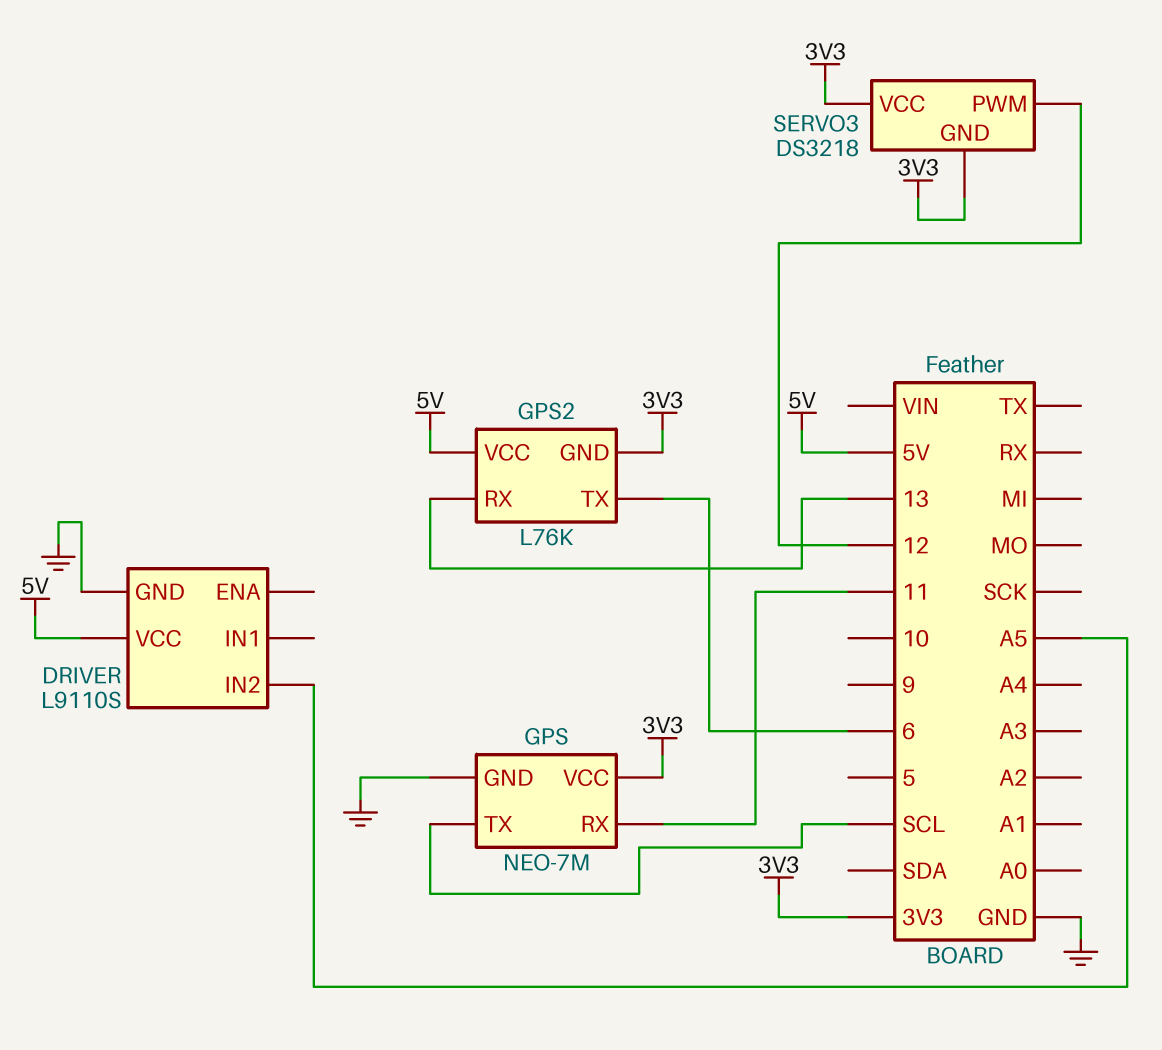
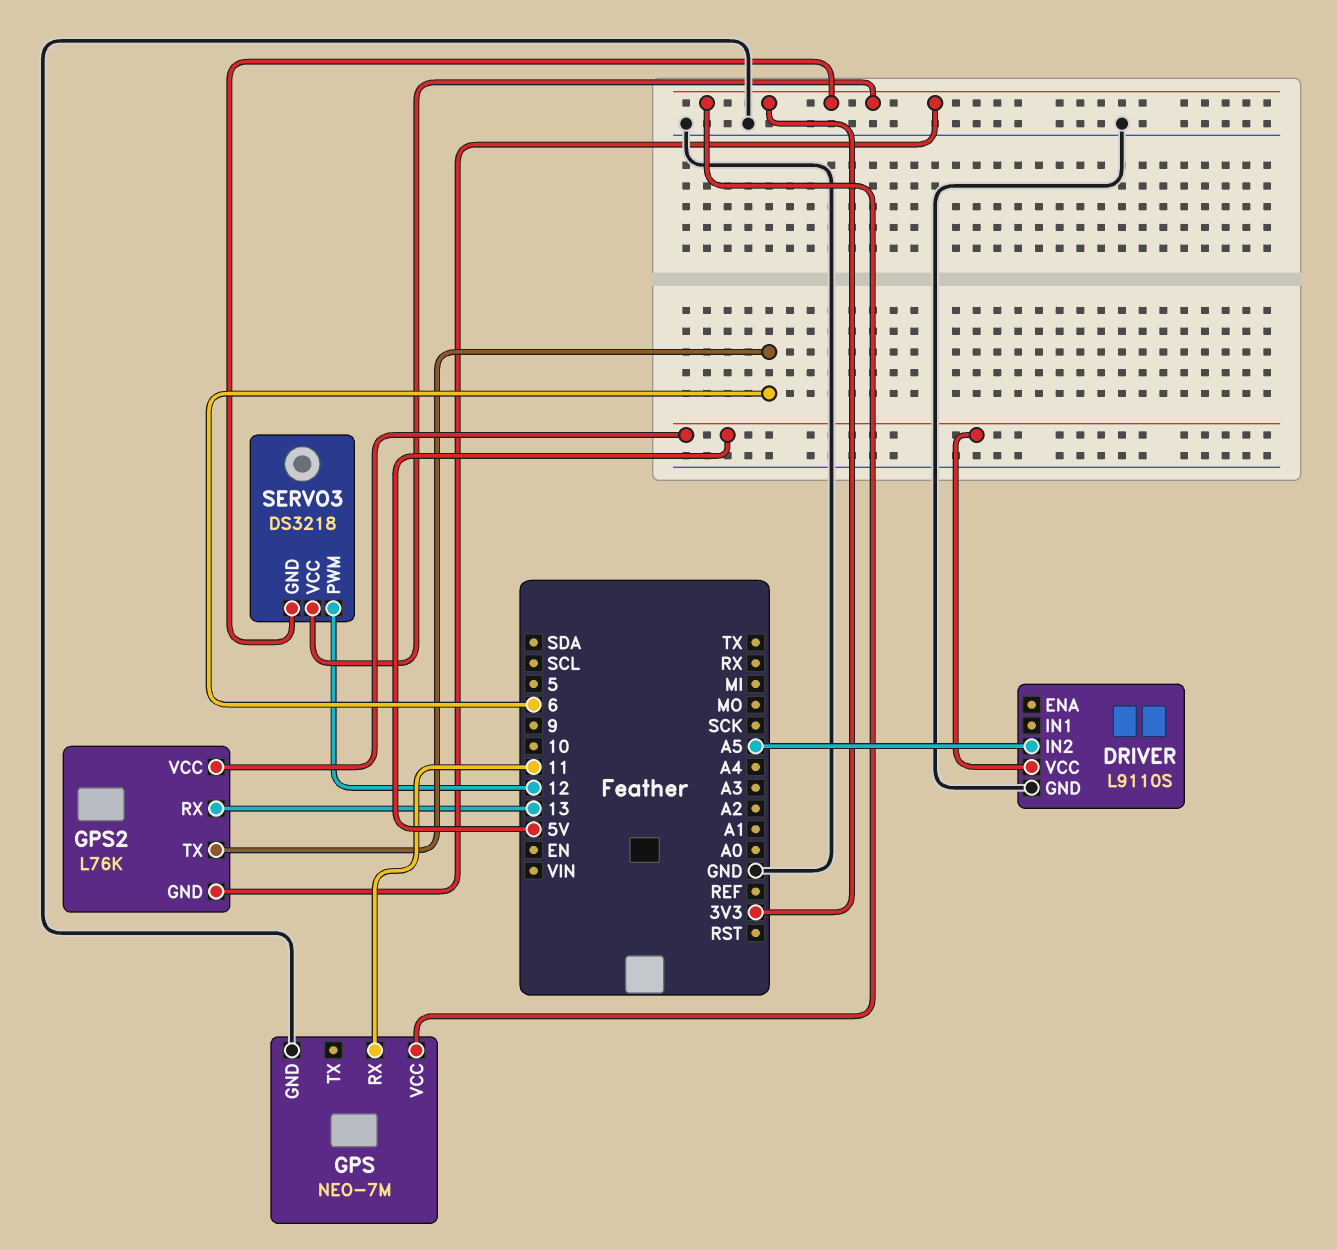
GPS pin TX: SCL -> none

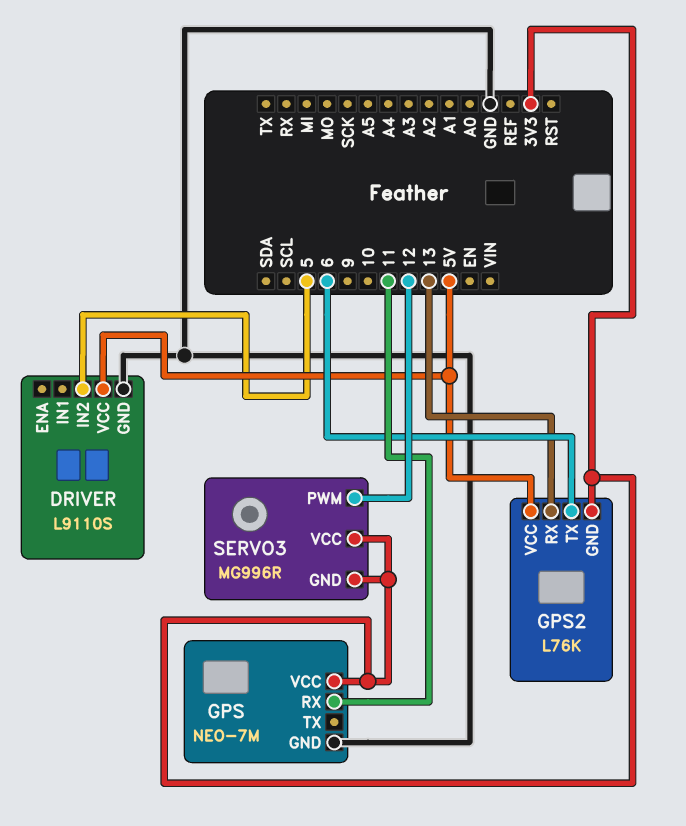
DRIVER pin IN2: A5 -> 5
SERVO3: DS3218 -> MG996R

